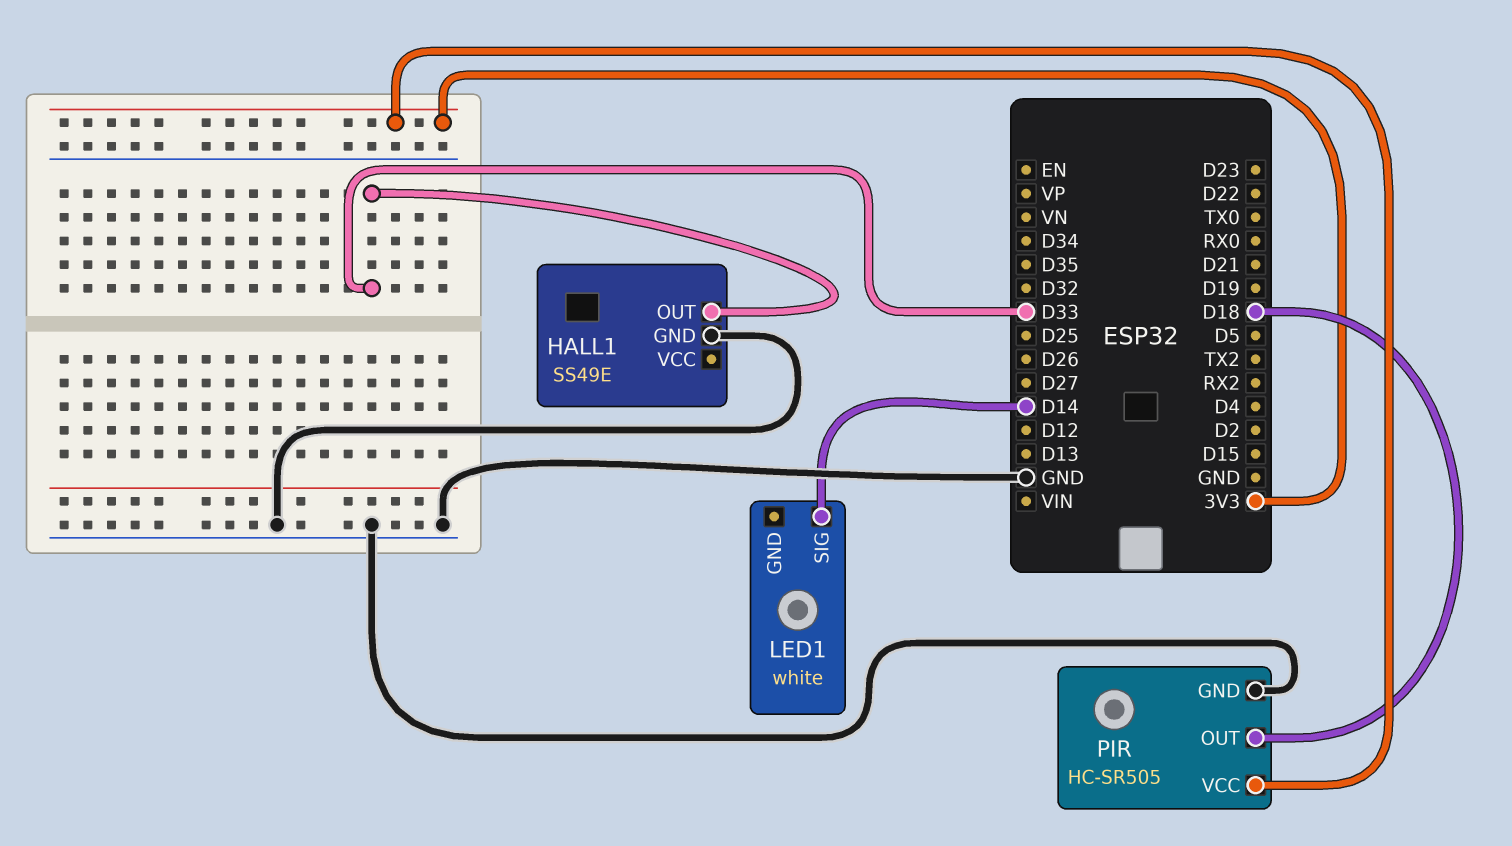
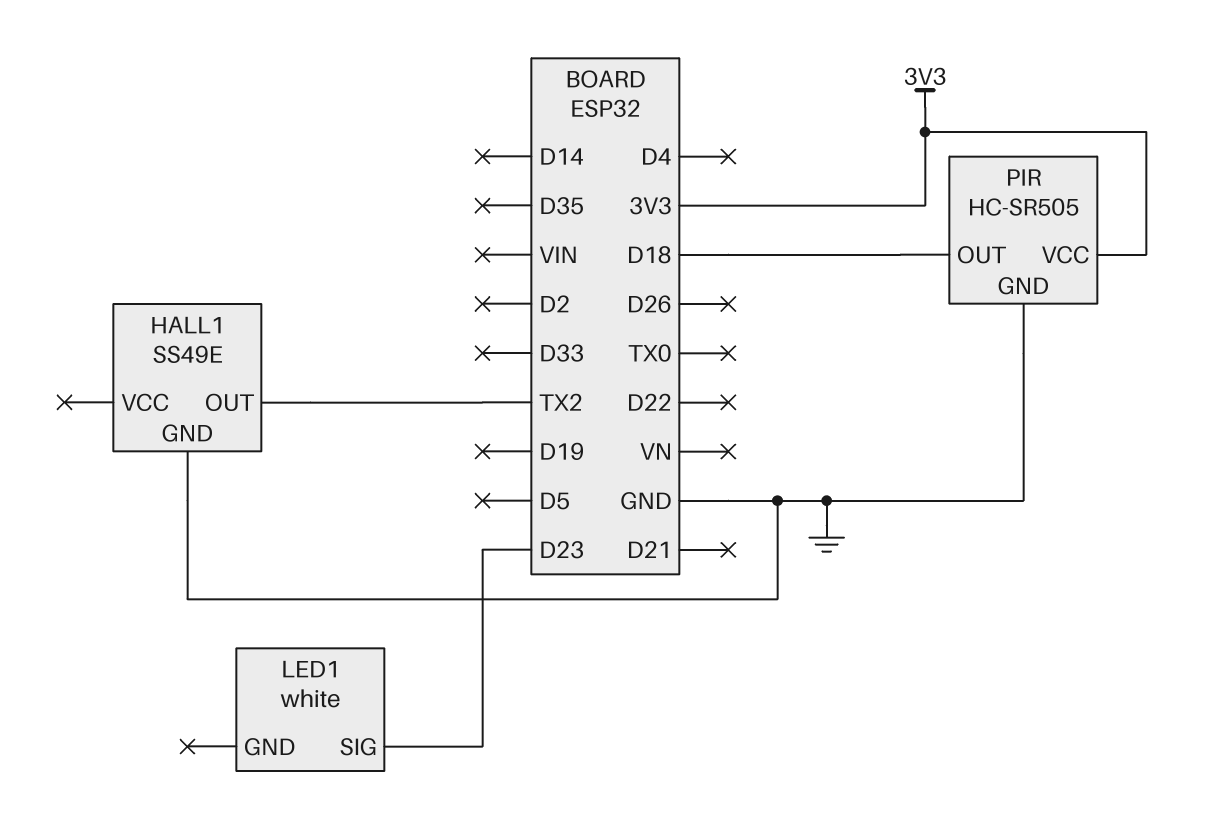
HALL1 pin OUT: D33 -> TX2
LED1 pin SIG: D14 -> D23

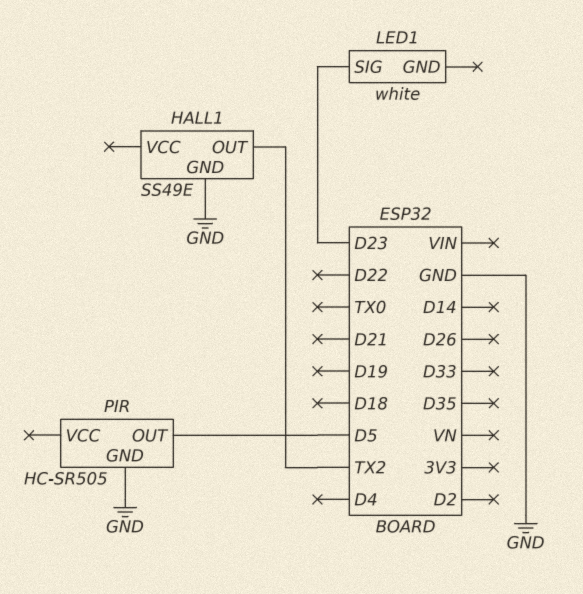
PIR pin OUT: D18 -> D5
PIR pin VCC: 3V3 -> none

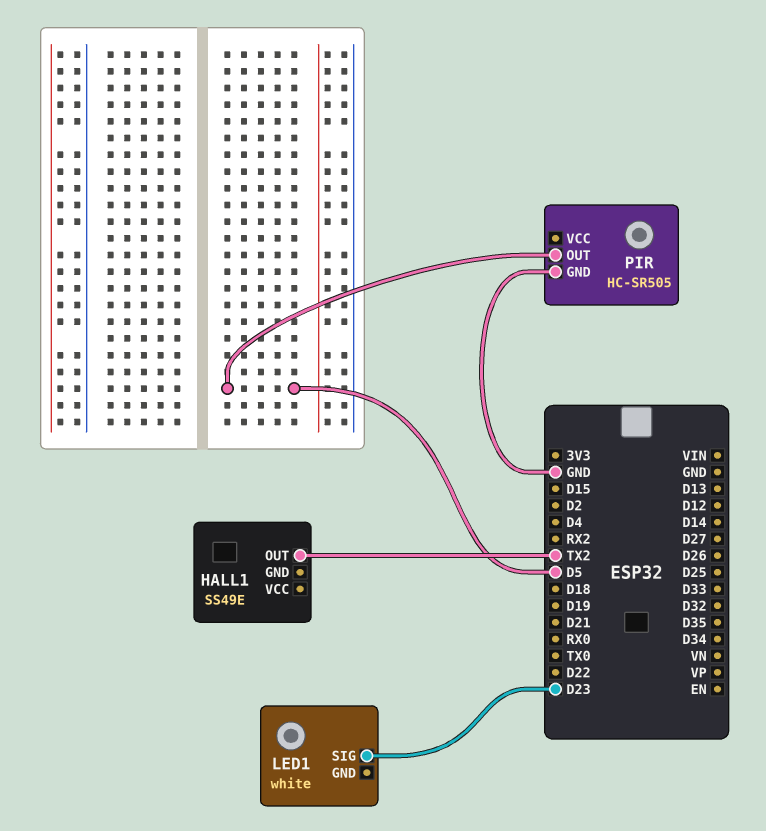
HALL1 pin GND: GND -> none

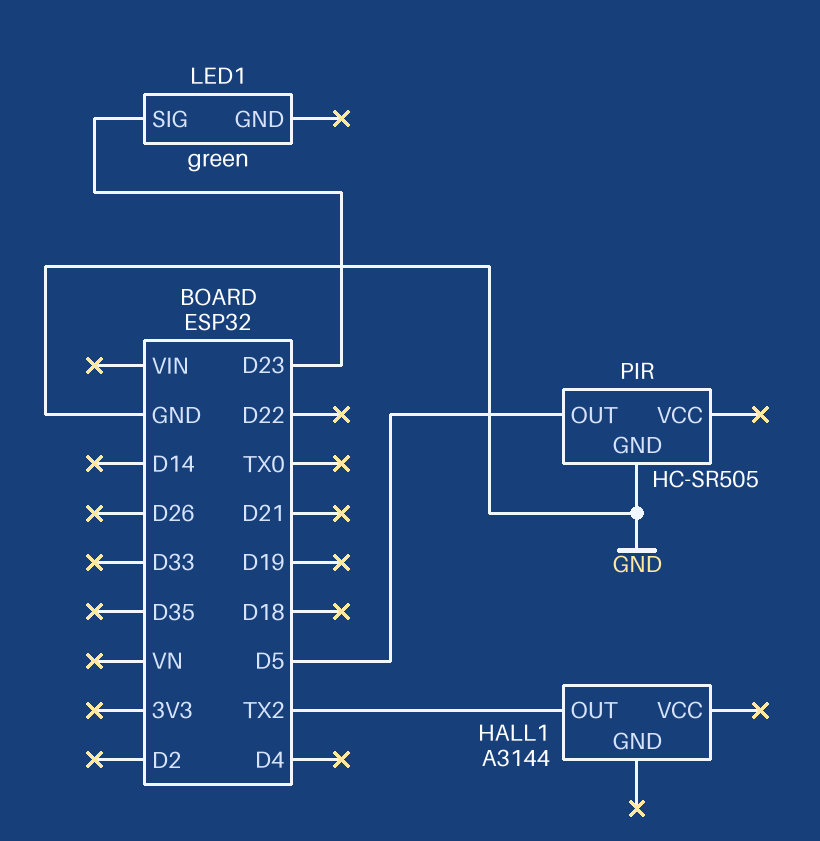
HALL1: SS49E -> A3144
LED1: white -> green

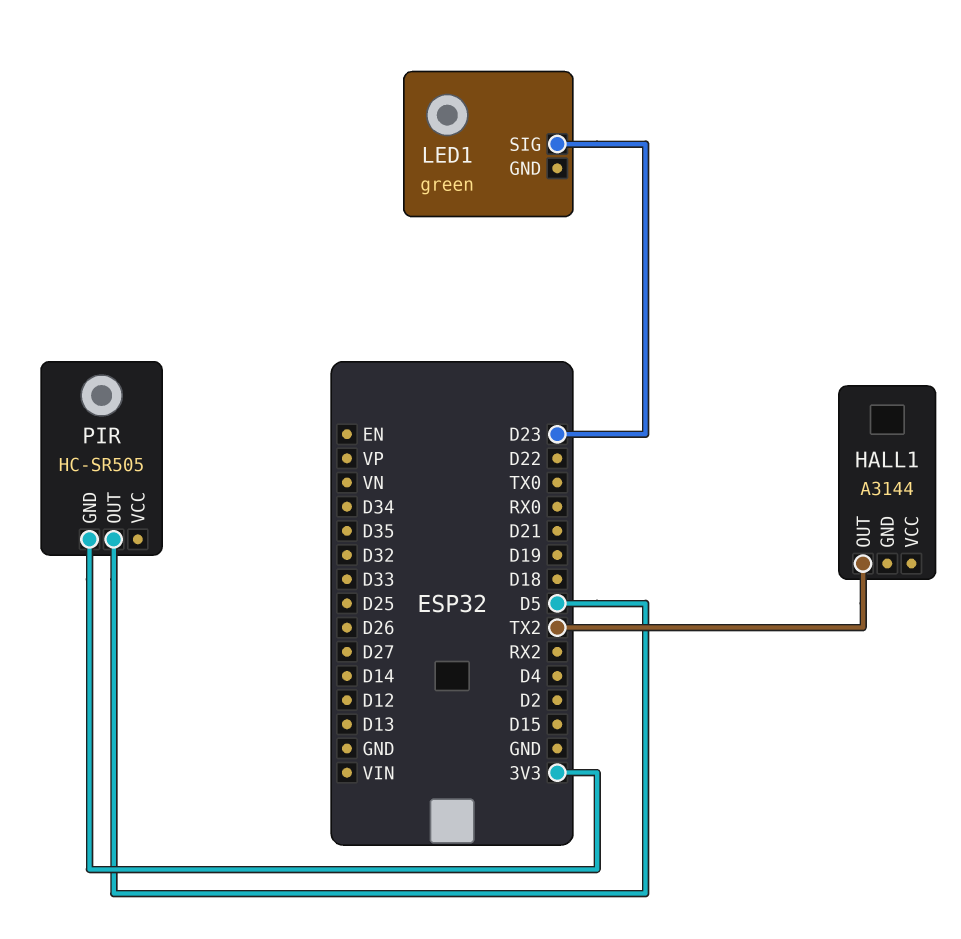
PIR pin GND: GND -> 3V3

